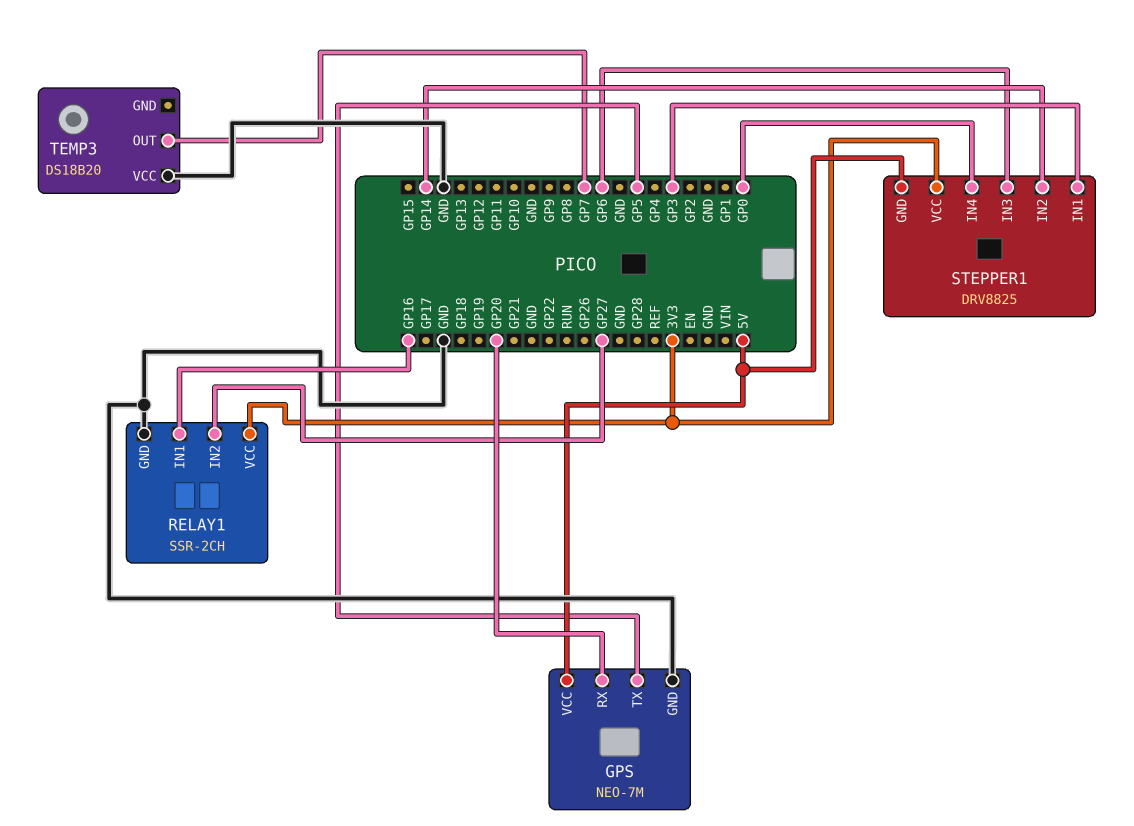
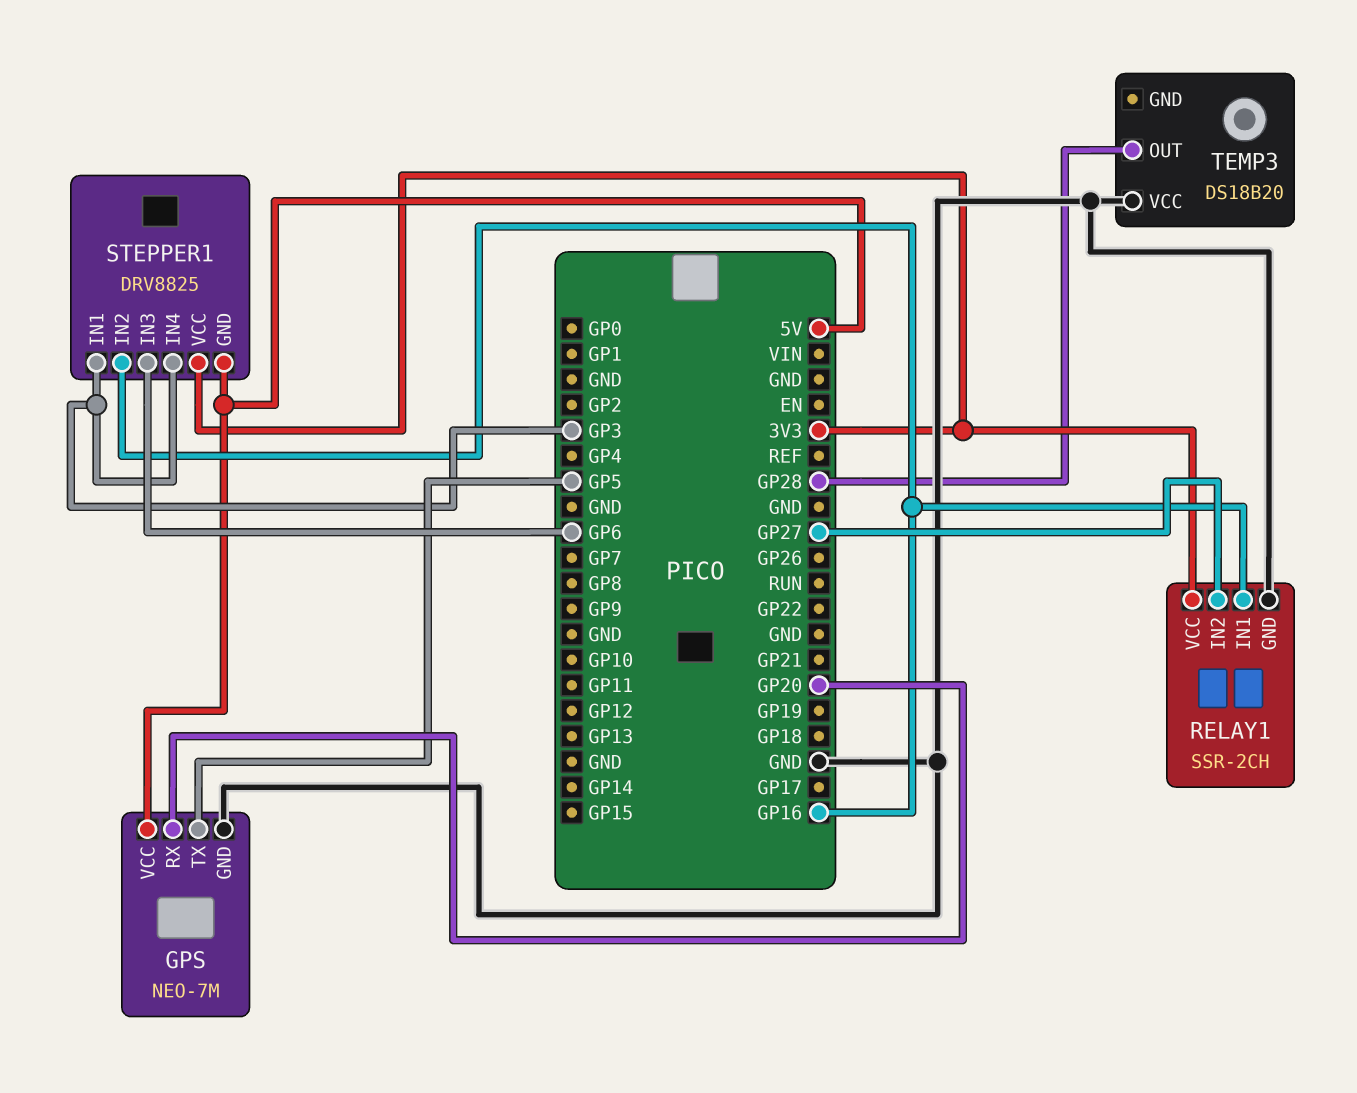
STEPPER1 pin IN2: GP14 -> GP16
STEPPER1 pin IN4: GP0 -> GP3
TEMP3 pin OUT: GP7 -> GP28

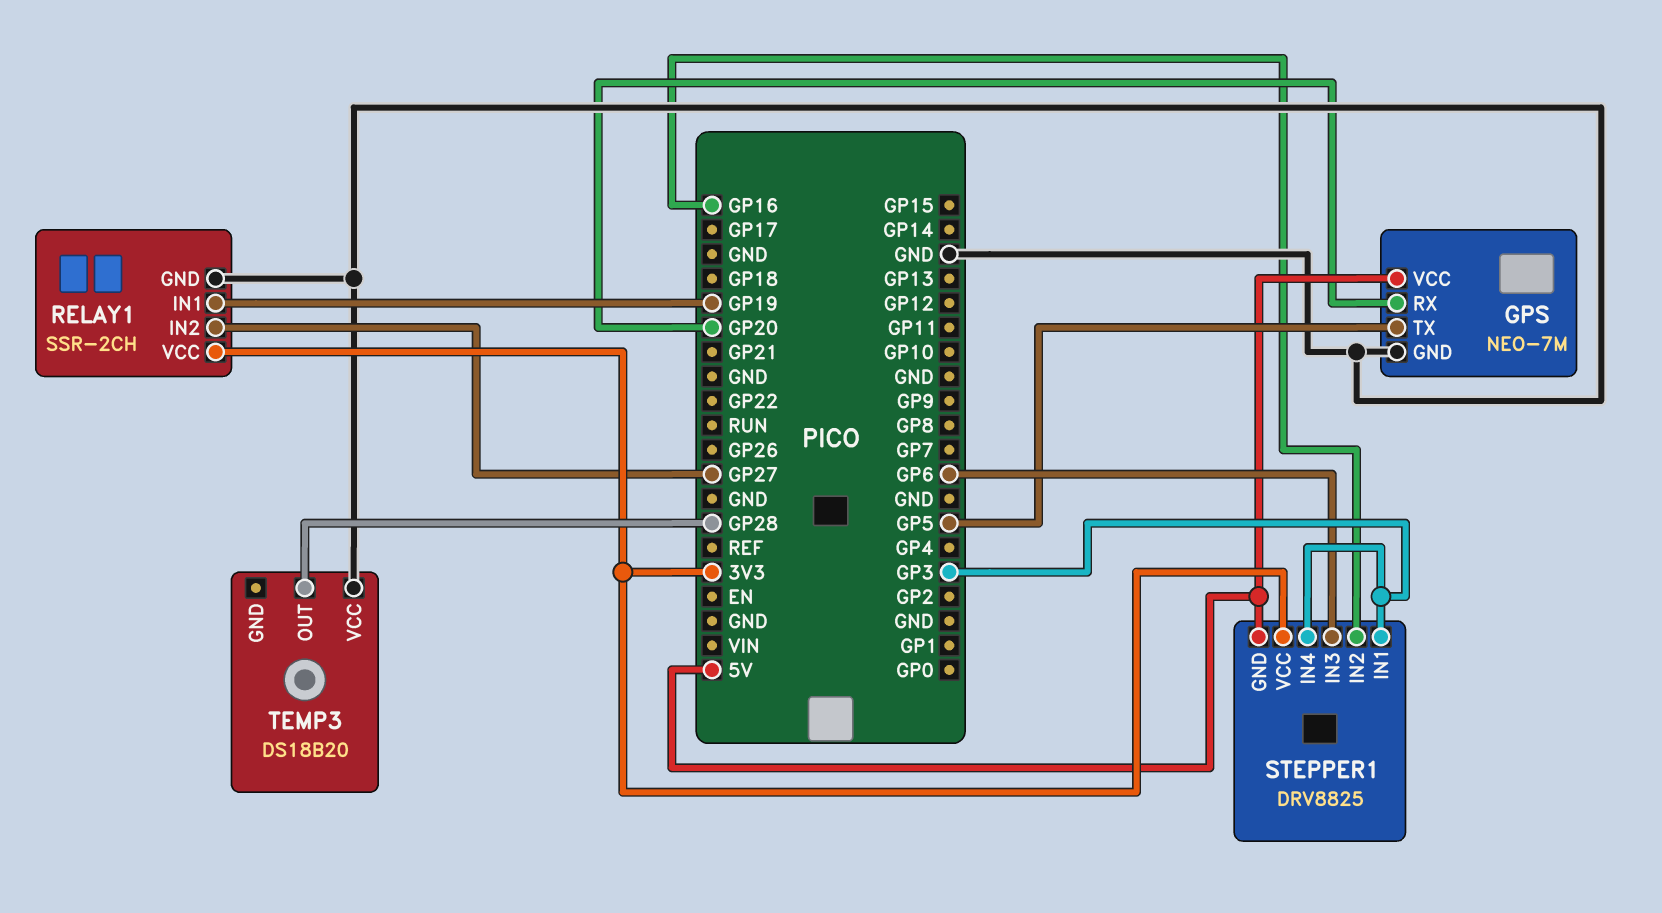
RELAY1 pin IN1: GP16 -> GP19

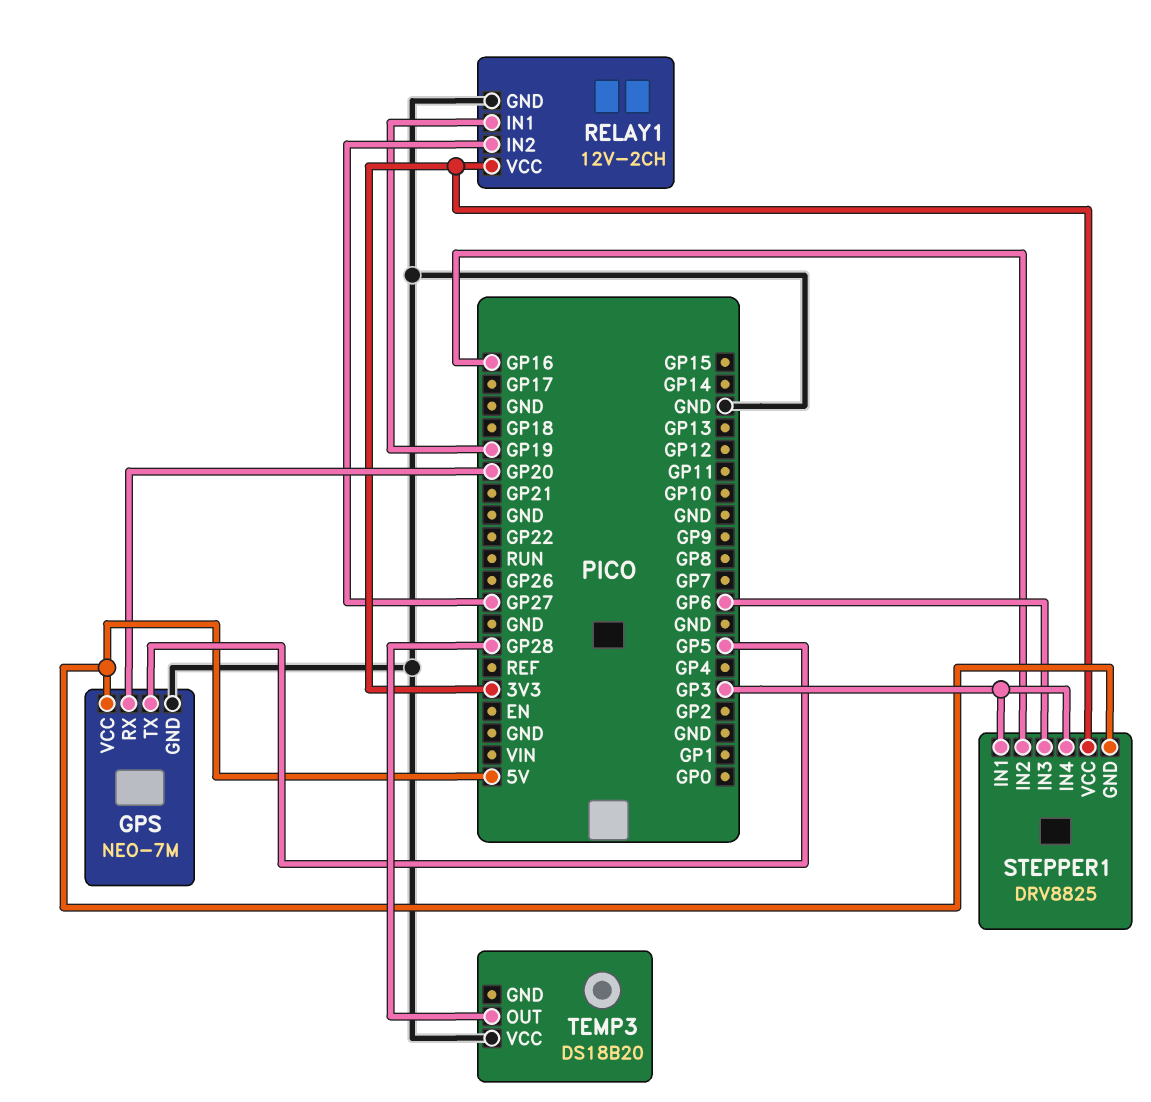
RELAY1: SSR-2CH -> 12V-2CH

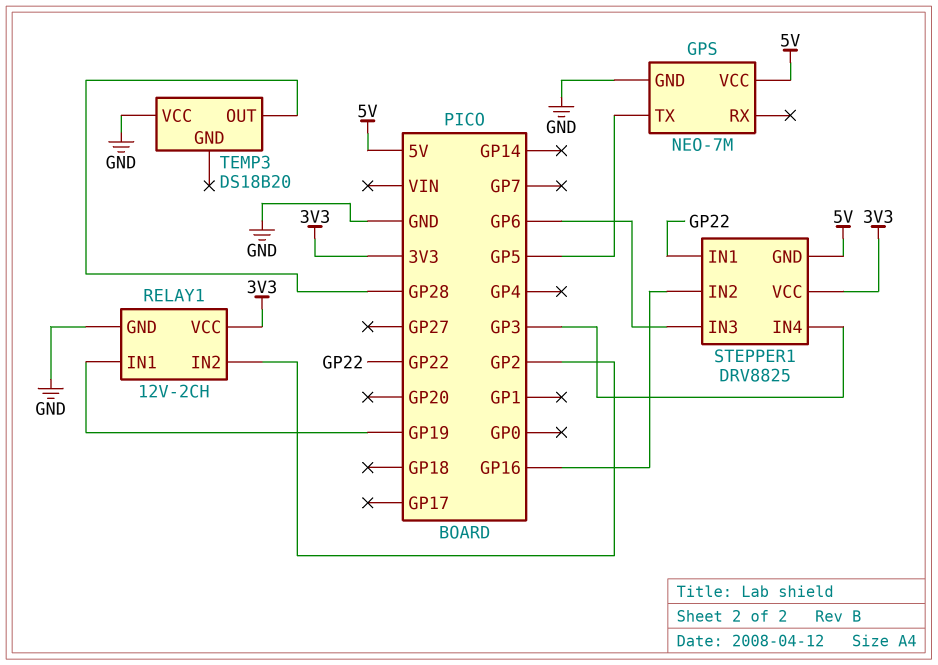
GPS pin RX: GP20 -> none
RELAY1 pin IN2: GP27 -> GP2
STEPPER1 pin IN1: GP3 -> GP22

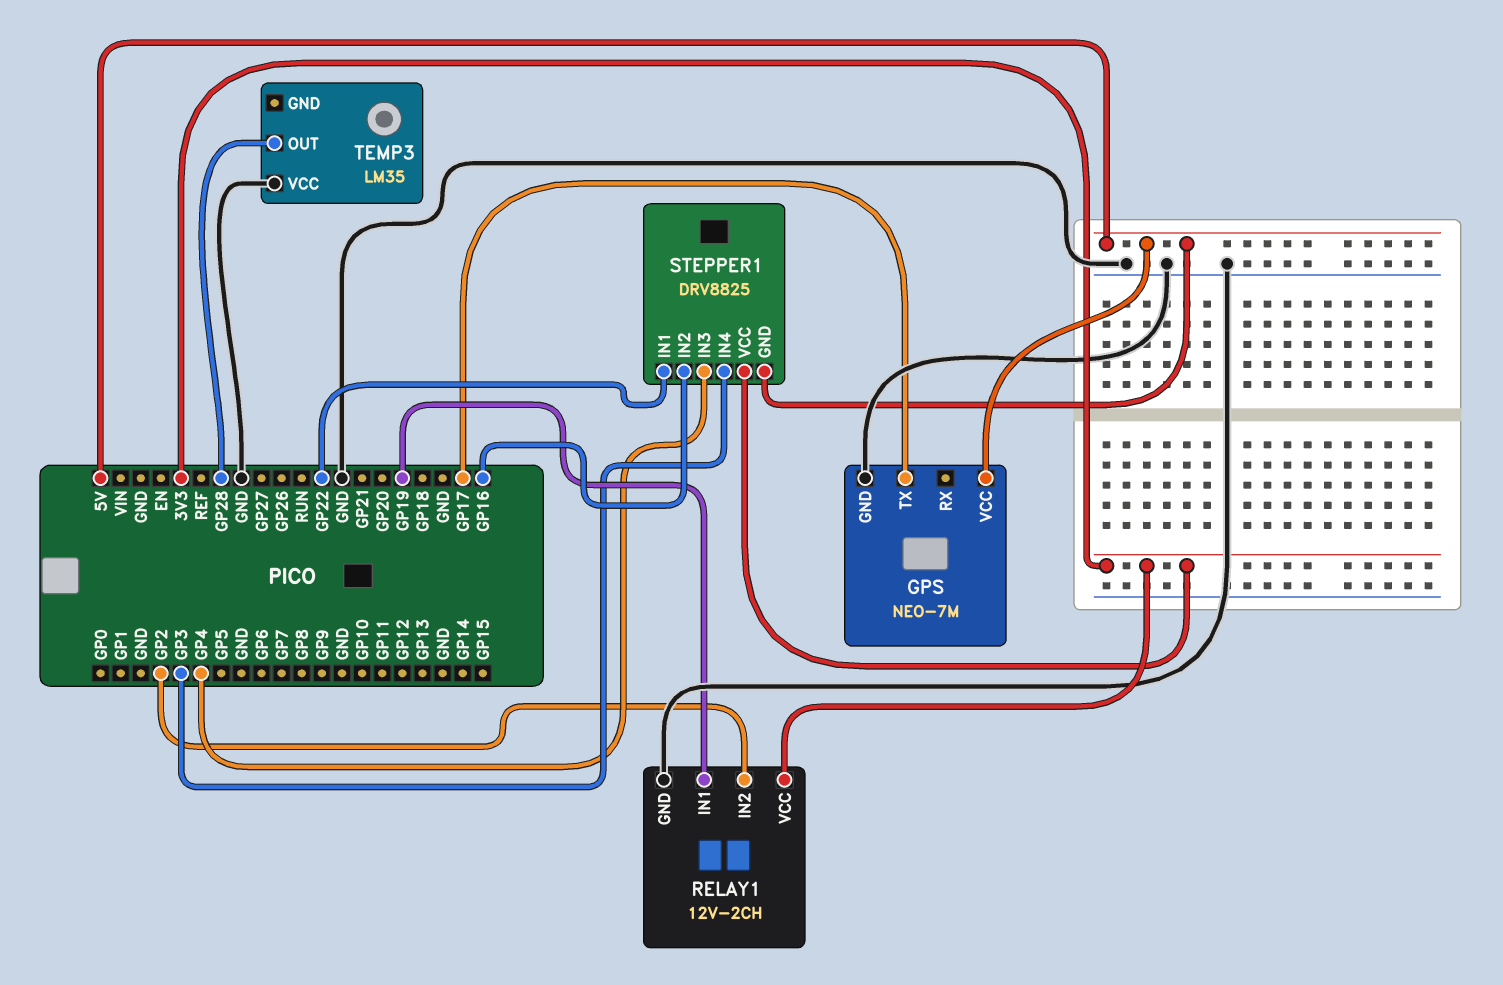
GPS pin TX: GP5 -> GP17
STEPPER1 pin IN3: GP6 -> GP4
TEMP3: DS18B20 -> LM35

